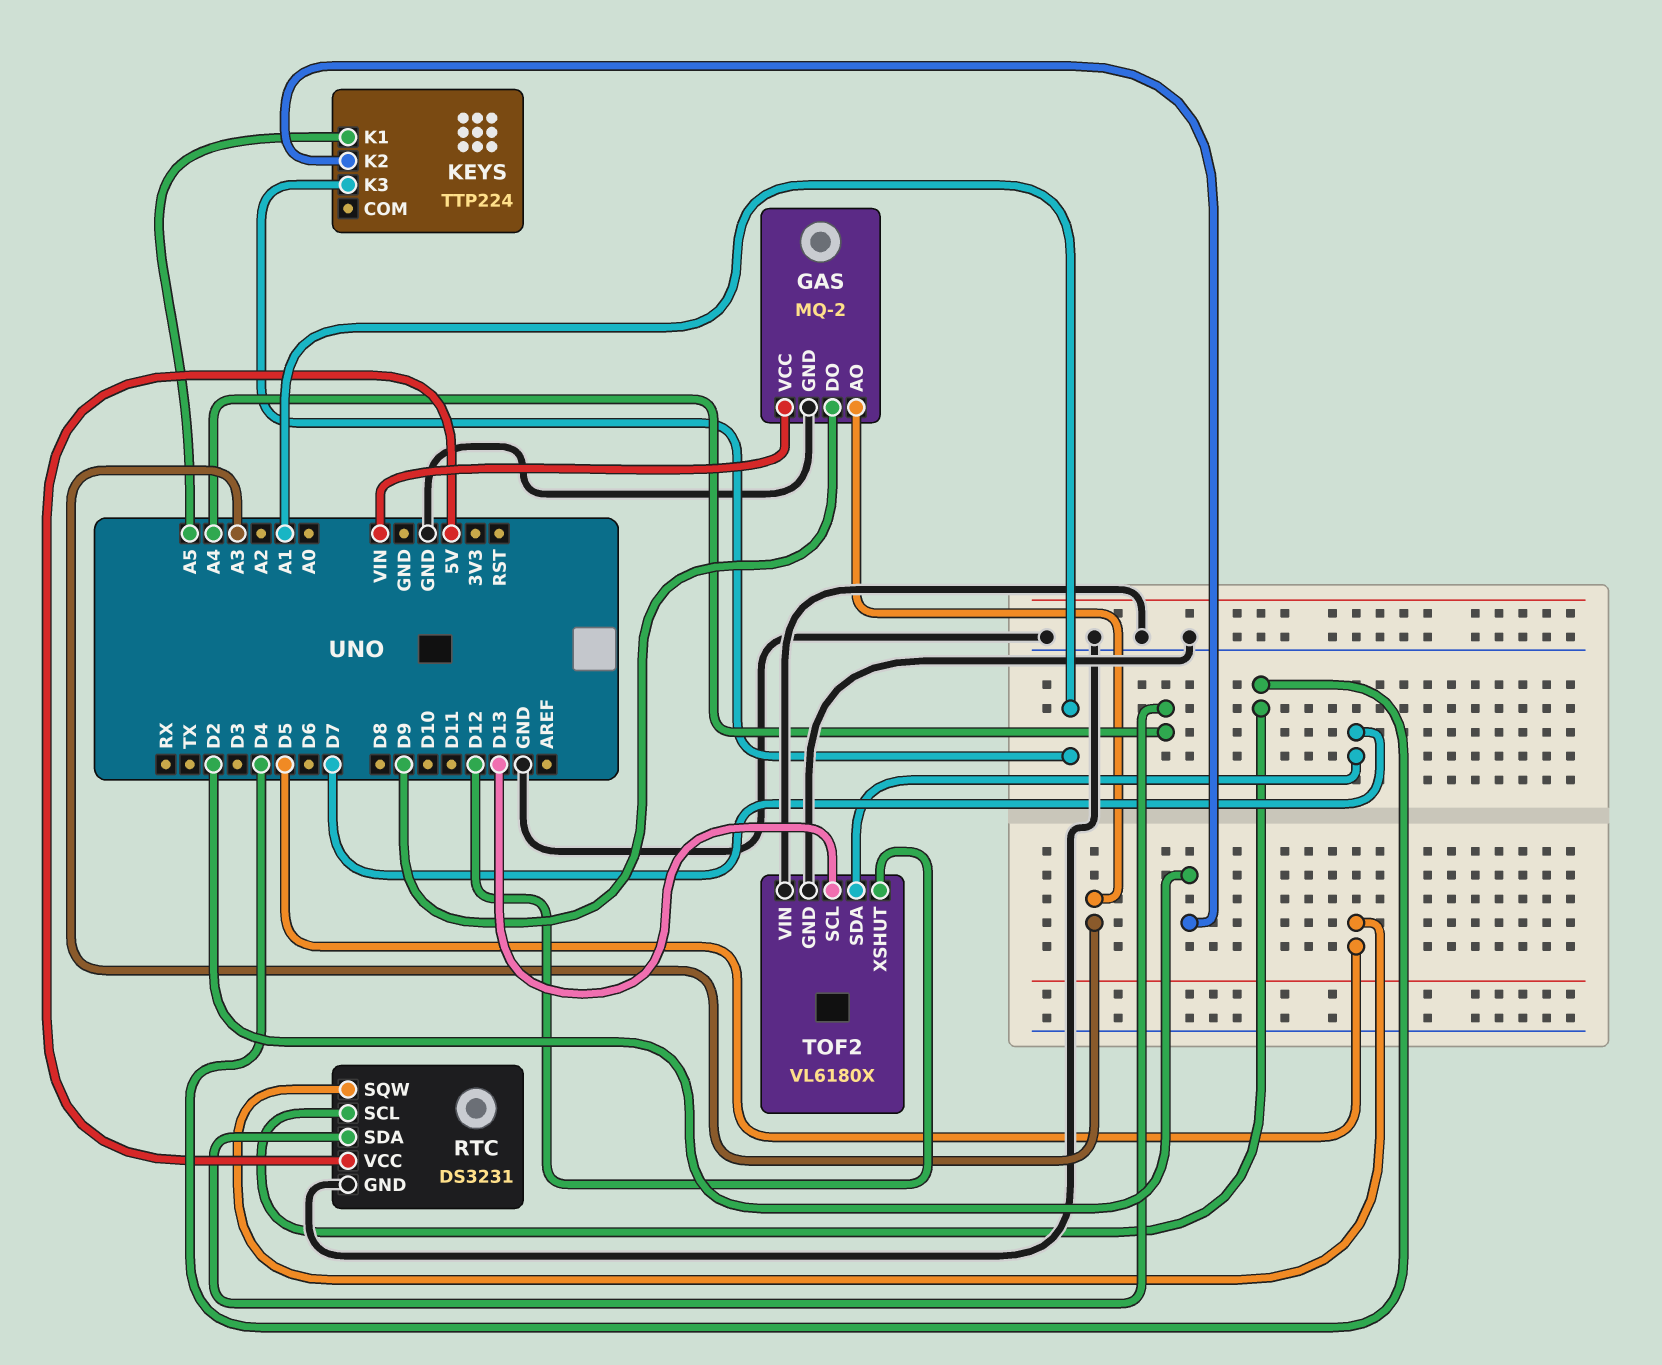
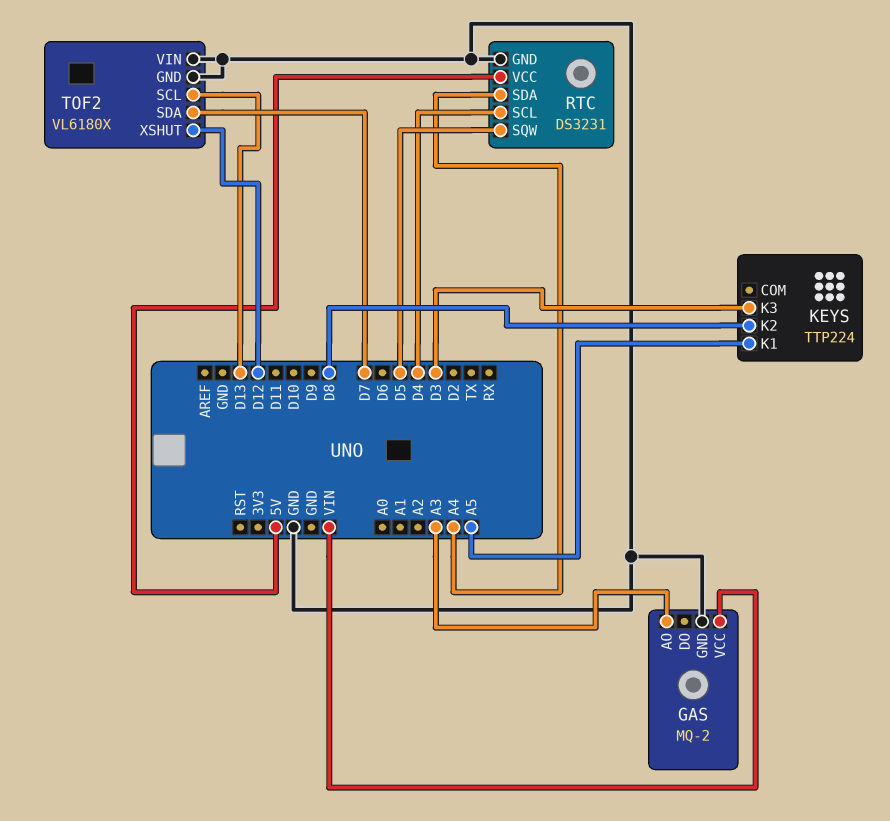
GAS pin DO: D9 -> none
KEYS pin K2: D2 -> D8
KEYS pin K3: A1 -> D3

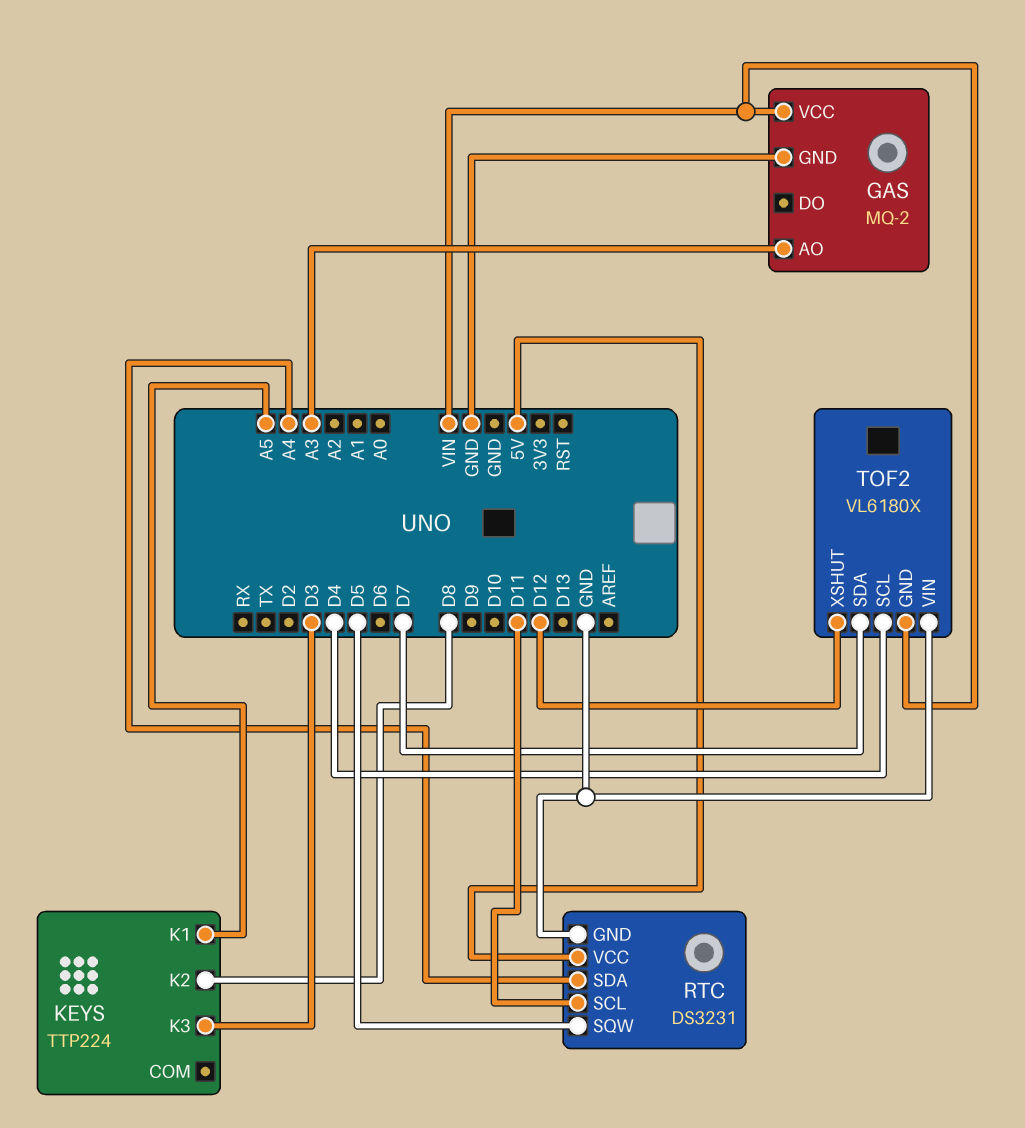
RTC pin SCL: D4 -> D11
TOF2 pin GND: GND -> VIN
TOF2 pin SCL: D13 -> D4

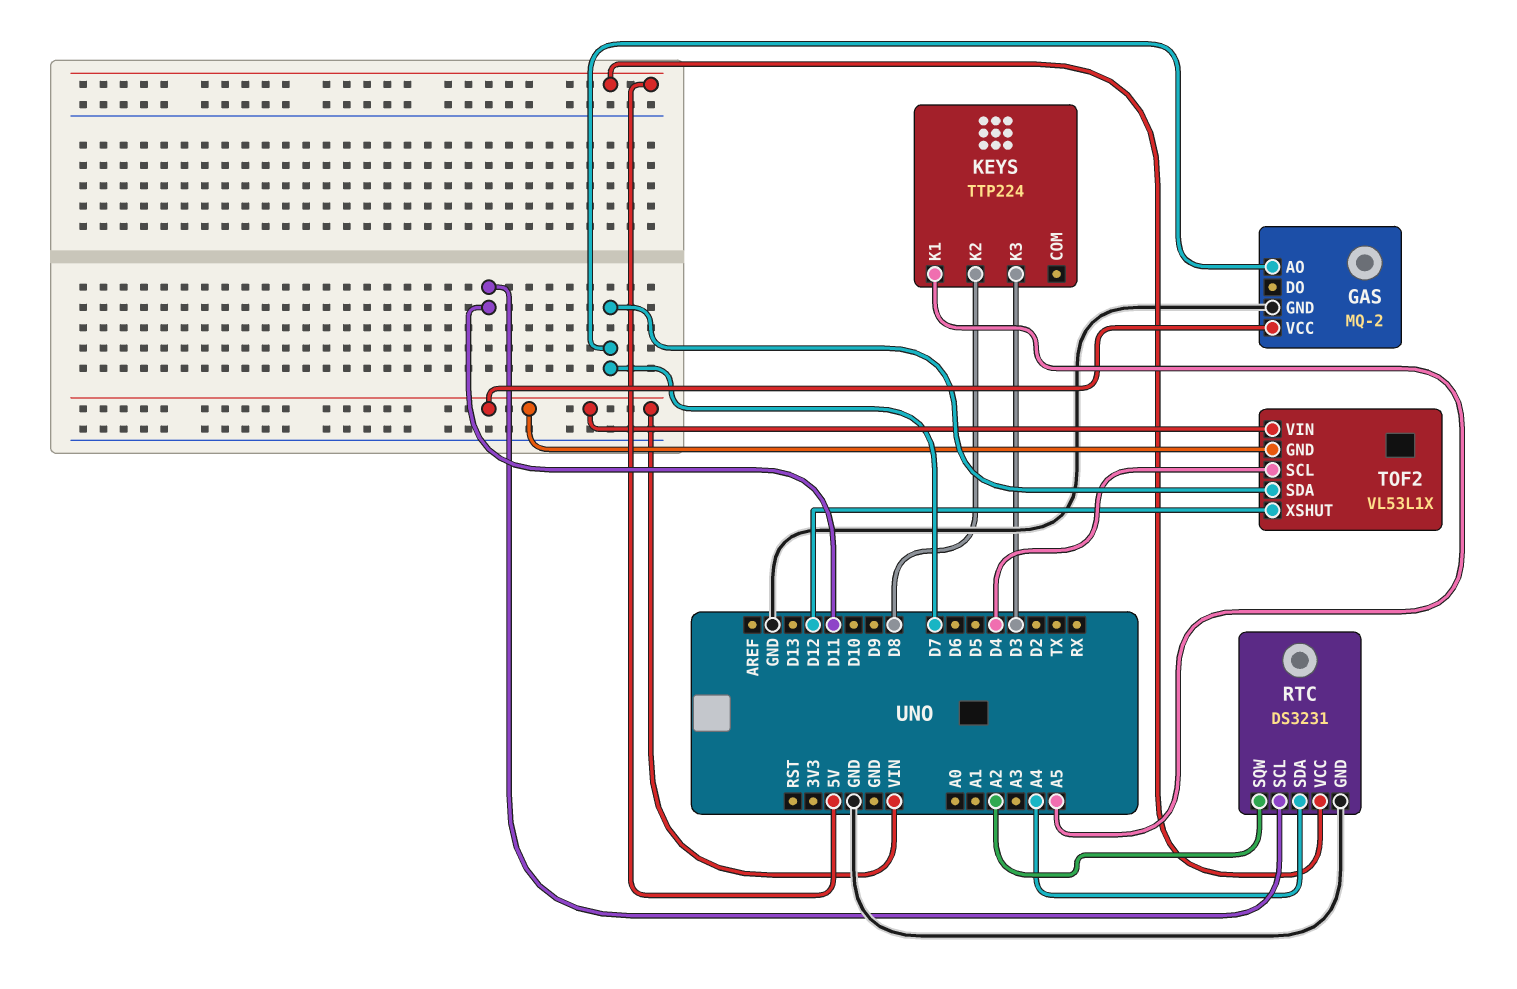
GAS pin AO: A3 -> D7
RTC pin SQW: D5 -> A2
TOF2: VL6180X -> VL53L1X
TOF2 pin VIN: GND -> VIN

